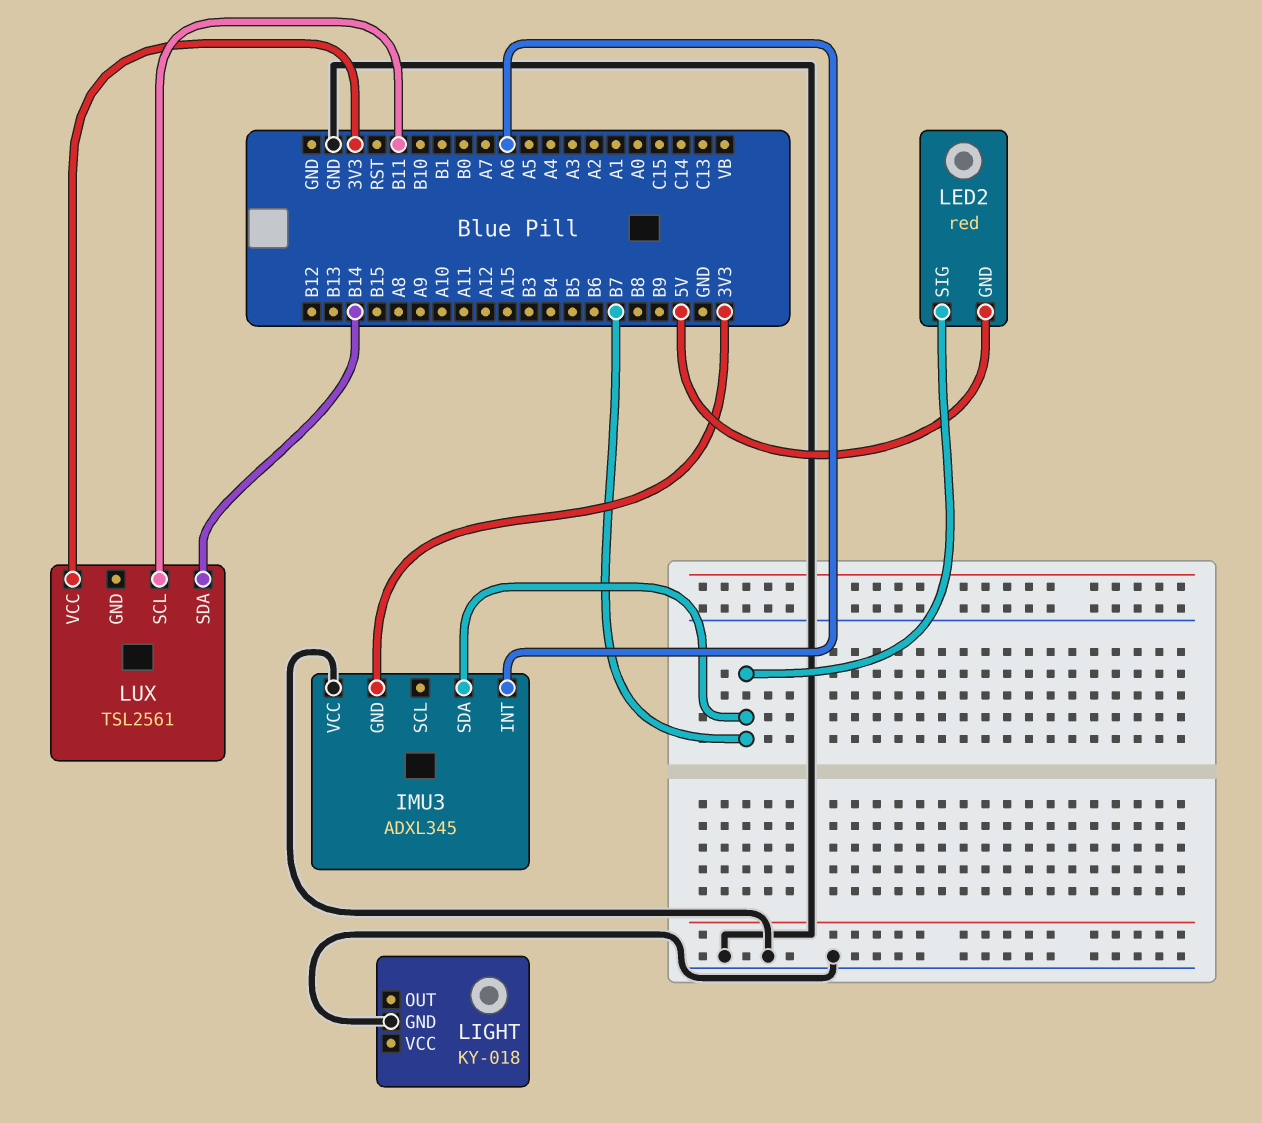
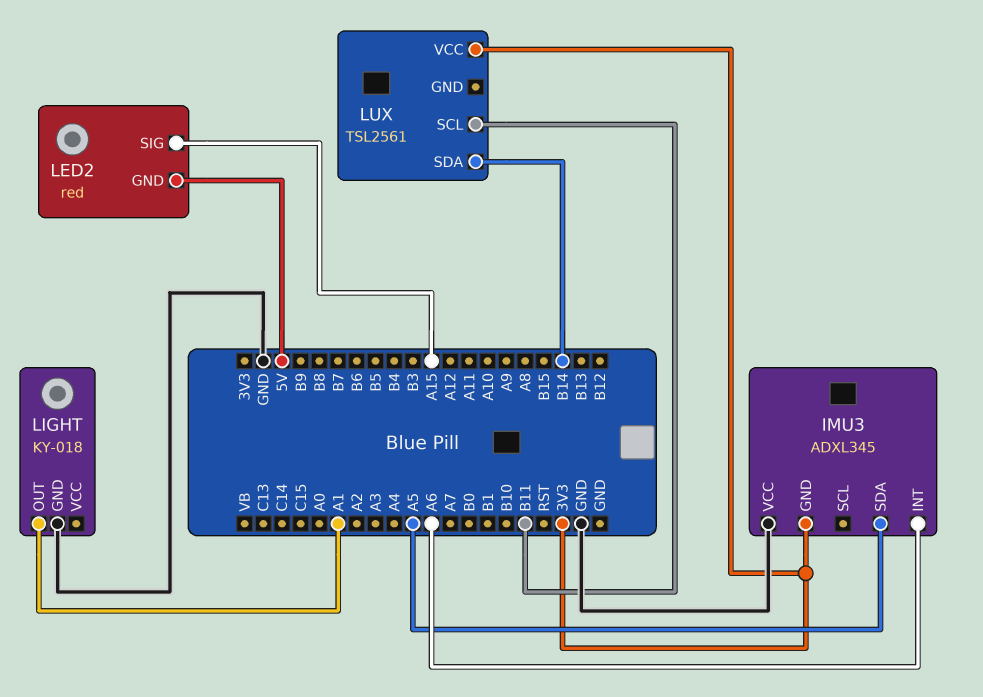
IMU3 pin SDA: B7 -> A5
LED2 pin SIG: B7 -> A15
LIGHT pin OUT: none -> A1

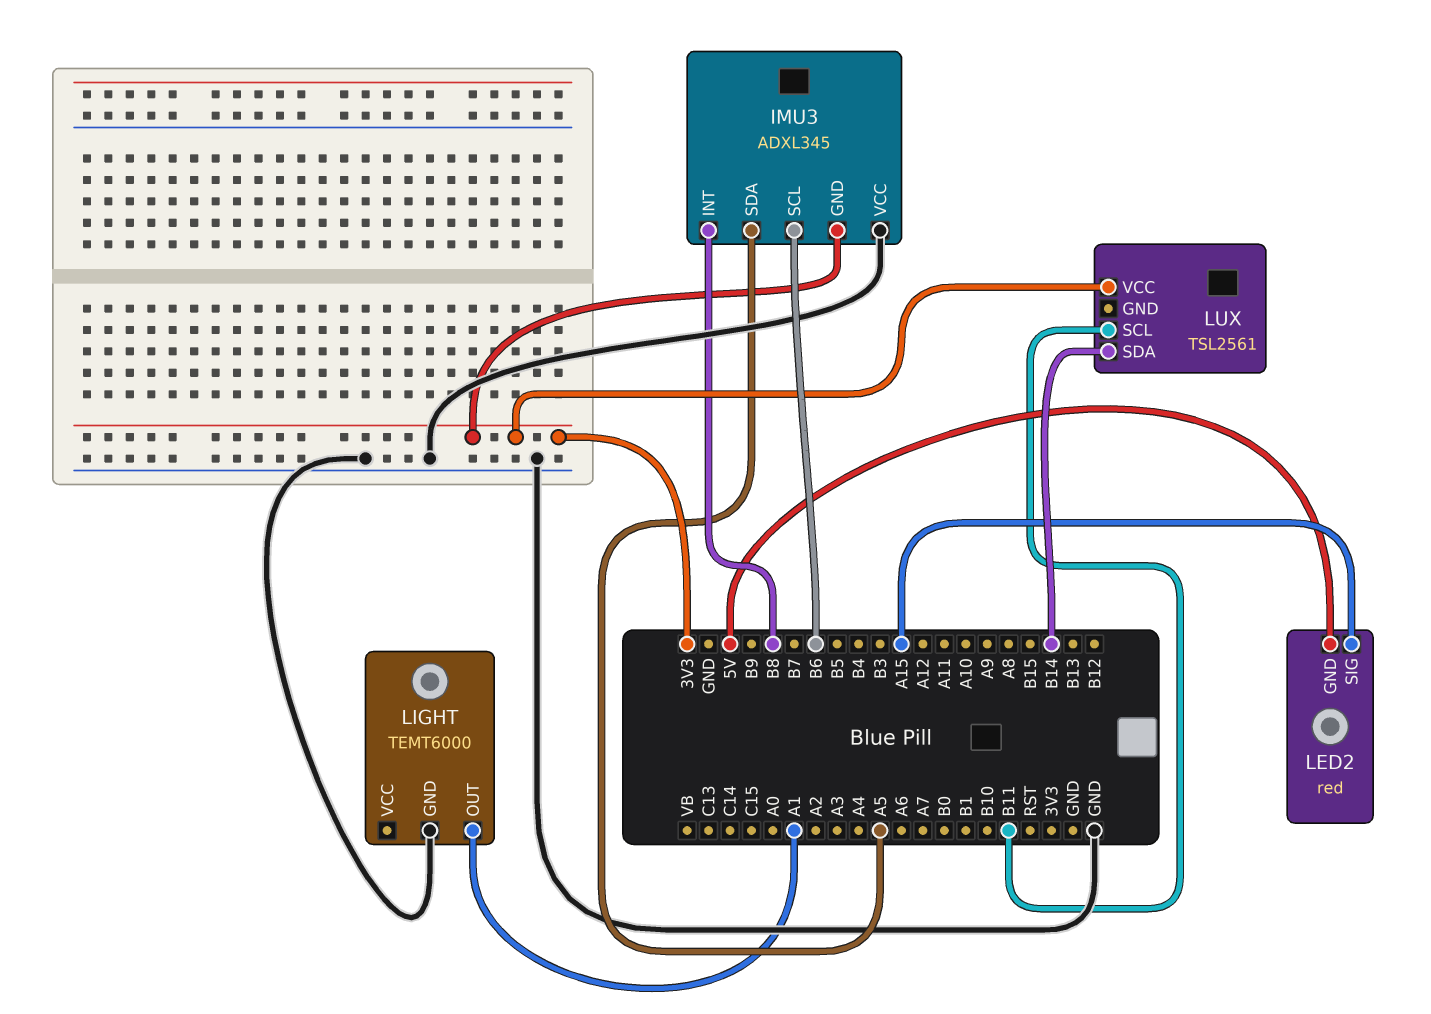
IMU3 pin INT: A6 -> B8
IMU3 pin SCL: none -> B6
LIGHT: KY-018 -> TEMT6000

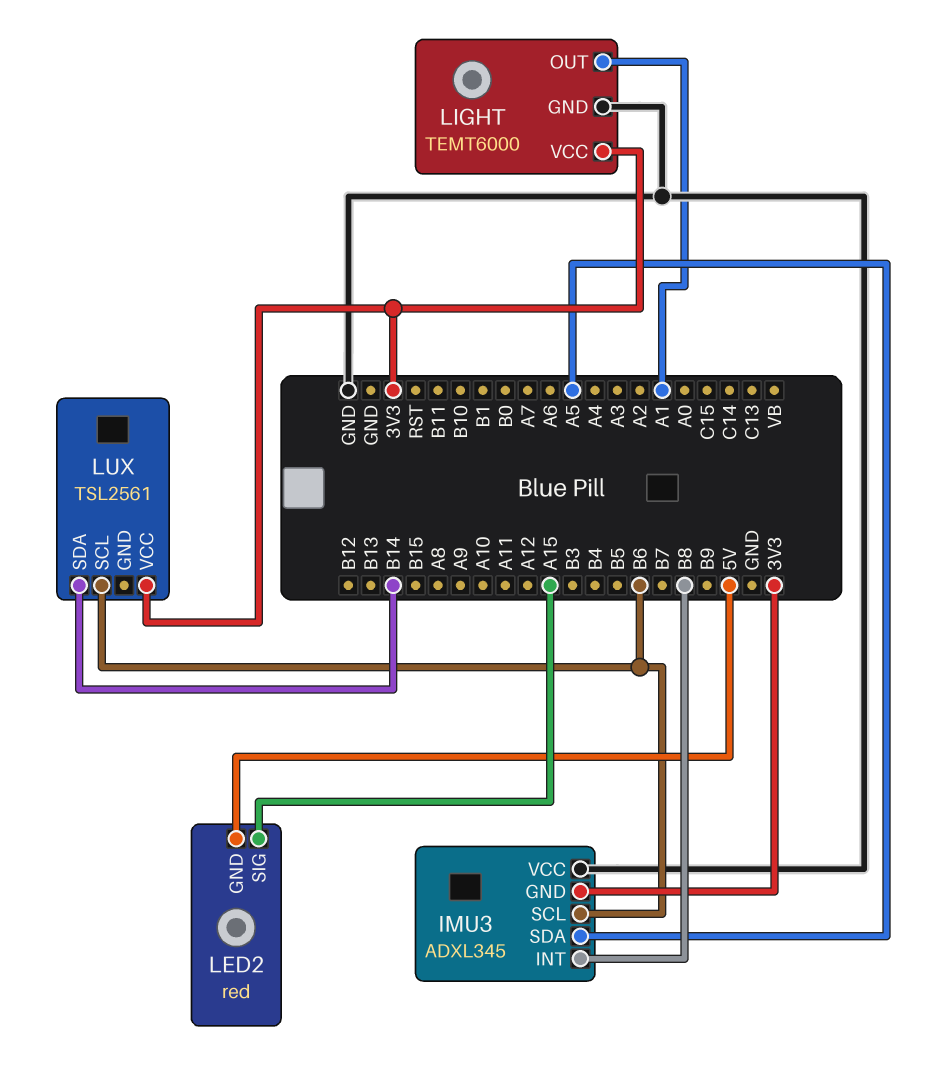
LIGHT pin VCC: none -> 3V3
LUX pin SCL: B11 -> B6

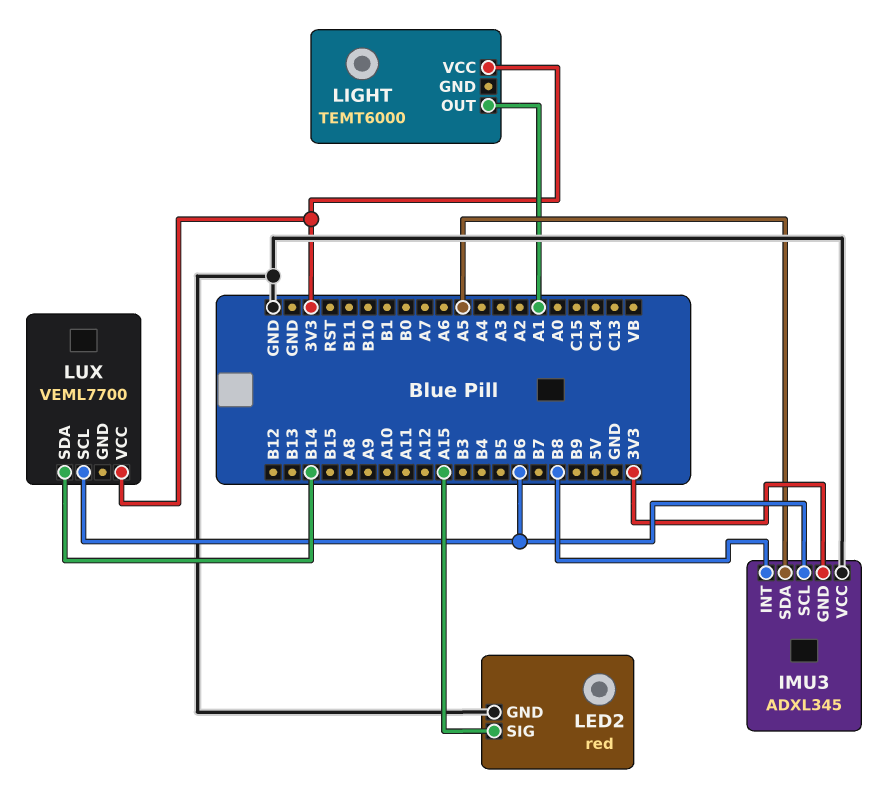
LED2 pin GND: 5V -> GND
LIGHT pin GND: GND -> none
LUX: TSL2561 -> VEML7700

